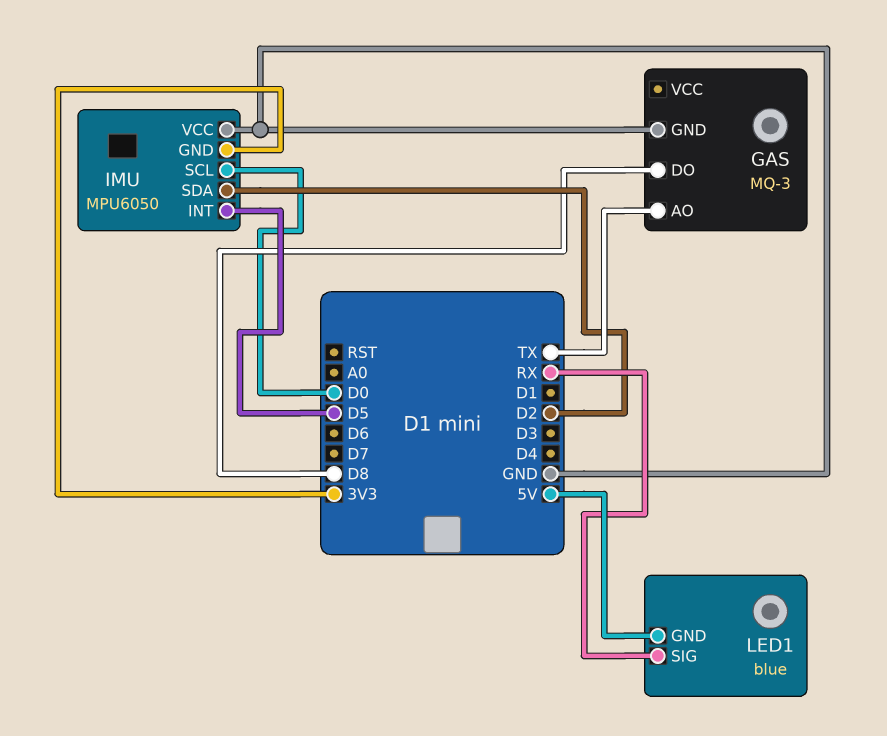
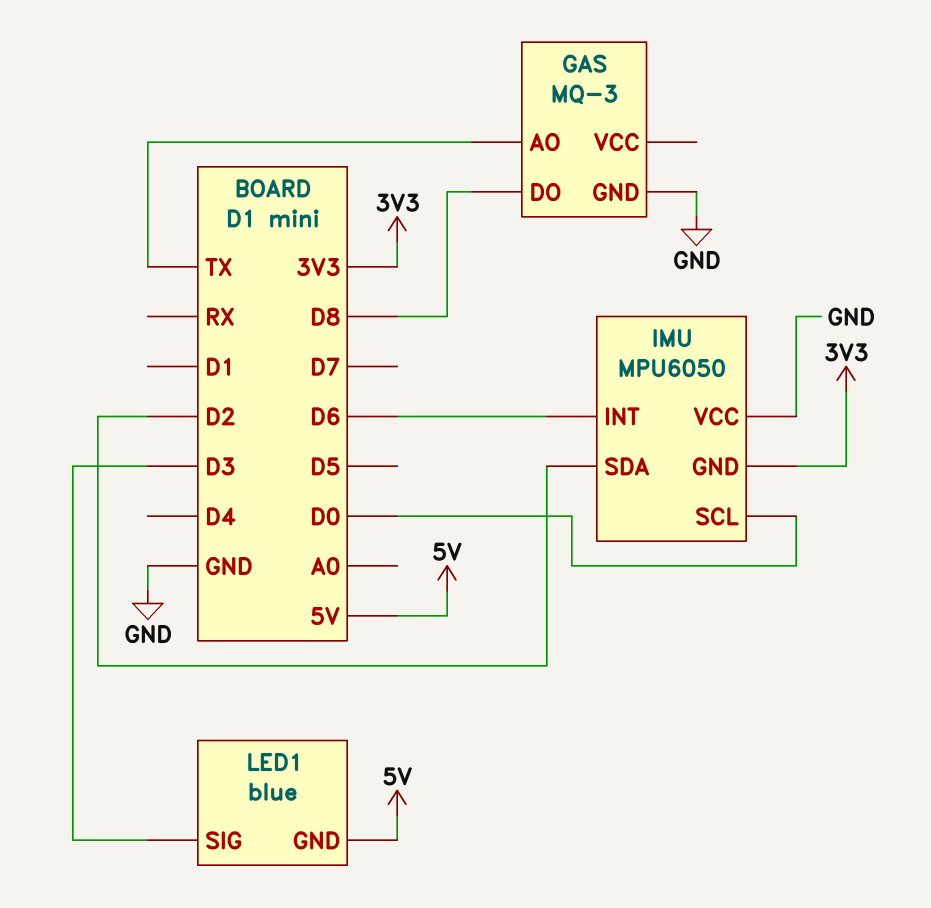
IMU pin INT: D5 -> D6
LED1 pin SIG: RX -> D3

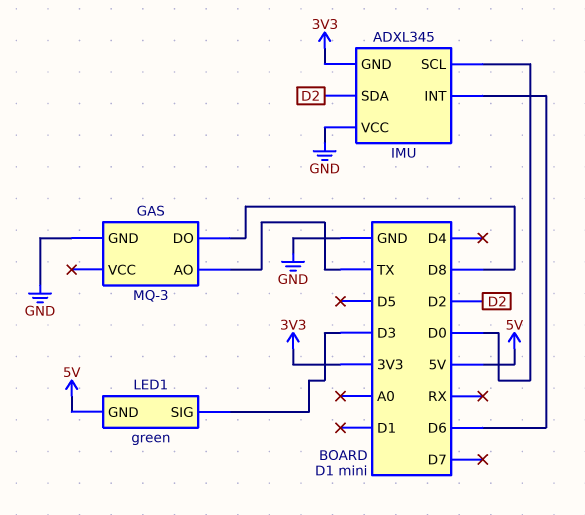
IMU: MPU6050 -> ADXL345
LED1: blue -> green

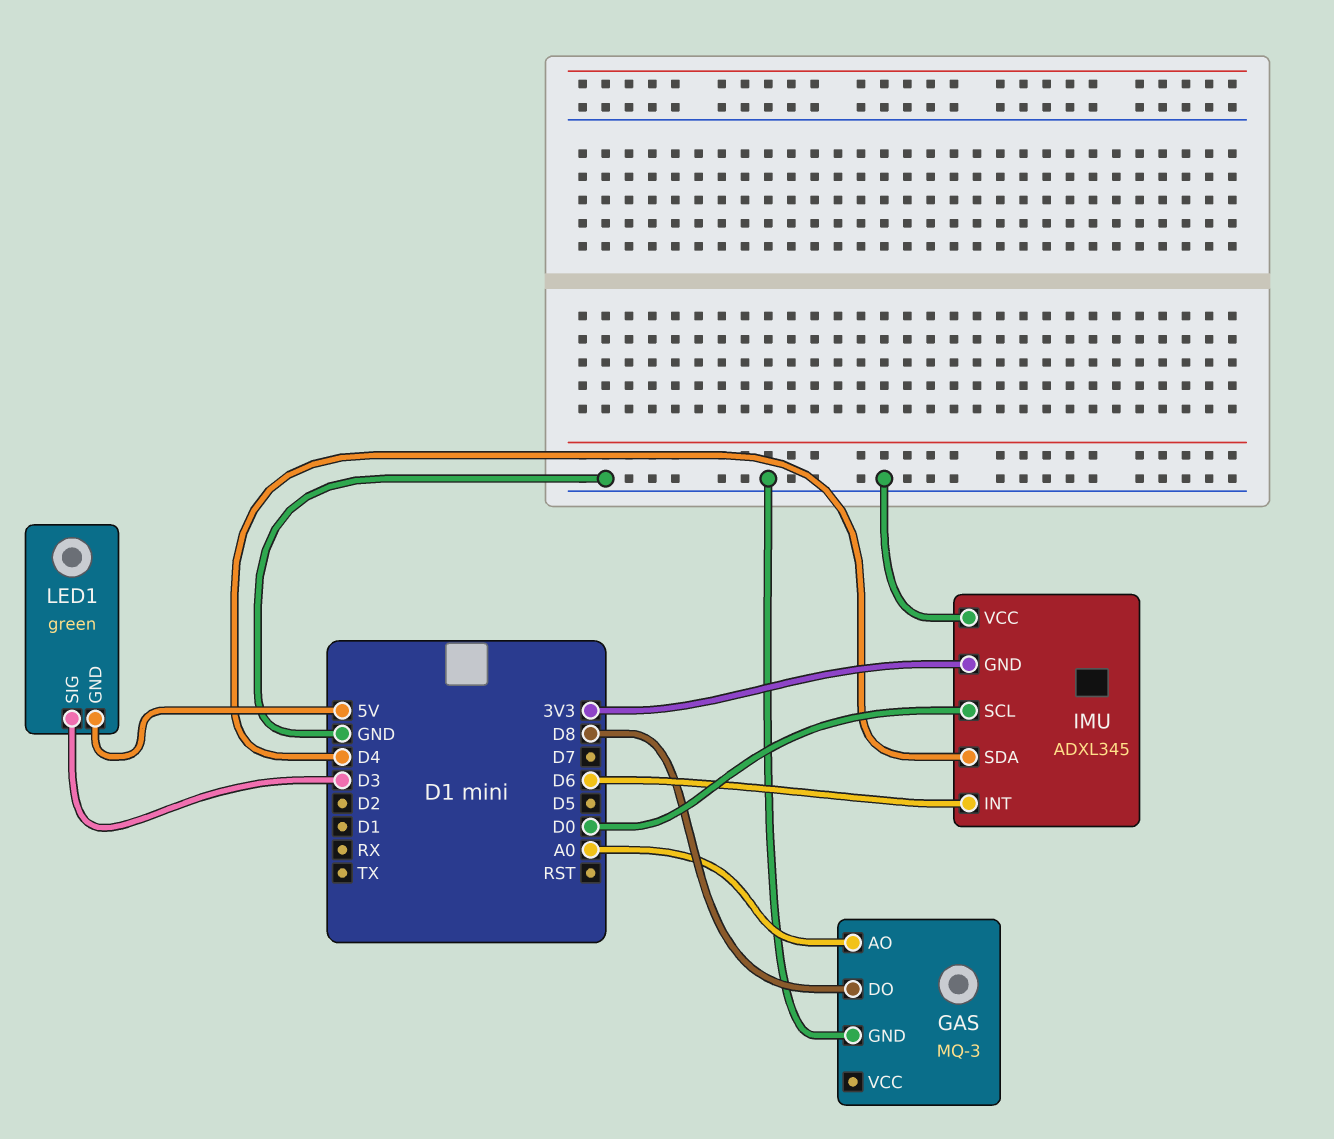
GAS pin AO: TX -> A0
IMU pin SDA: D2 -> D4

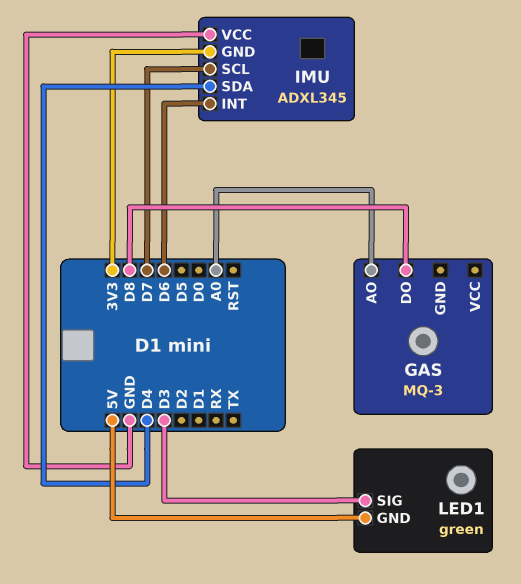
GAS pin GND: GND -> none
IMU pin SCL: D0 -> D7

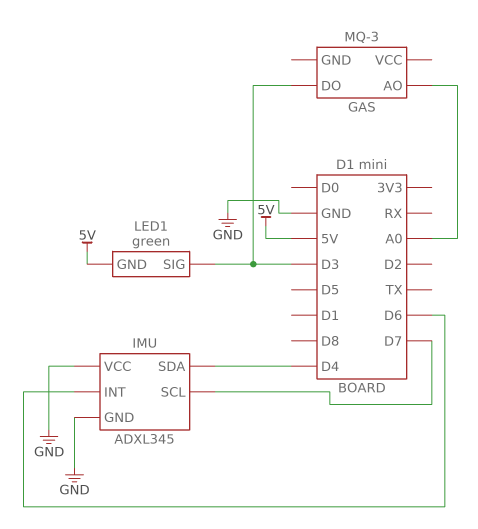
GAS pin DO: D8 -> D3
IMU pin GND: 3V3 -> GND

